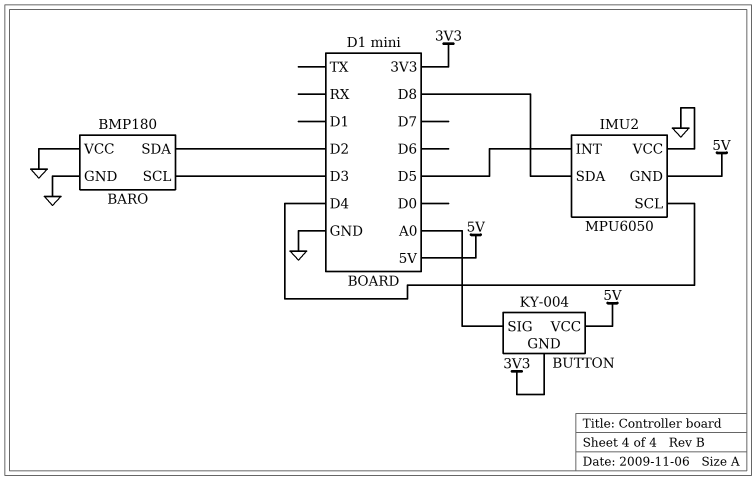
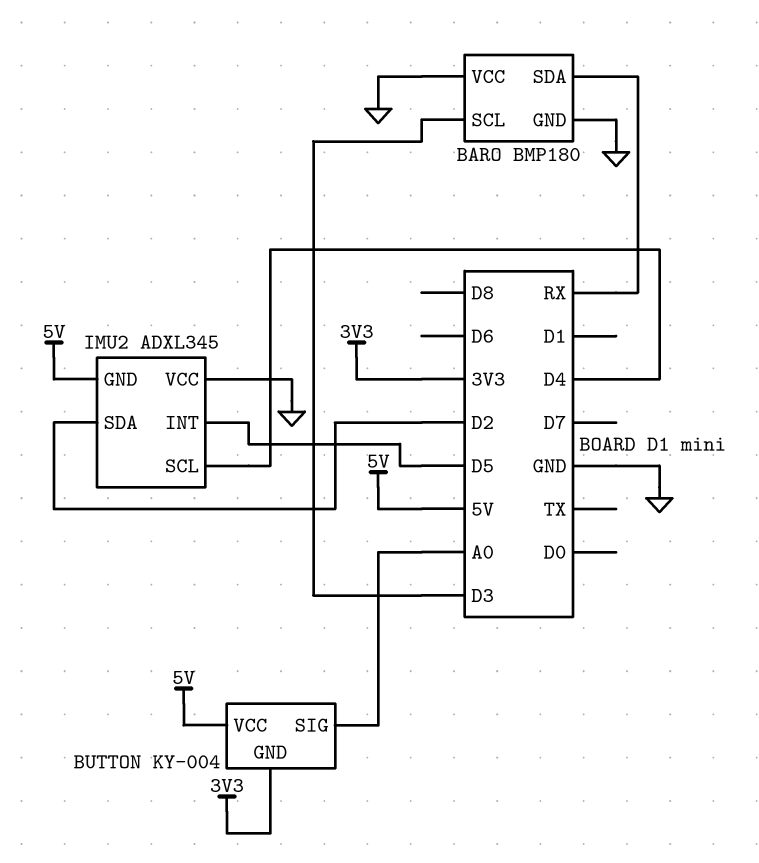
BARO pin SDA: D2 -> RX
IMU2: MPU6050 -> ADXL345
IMU2 pin SDA: D8 -> D2

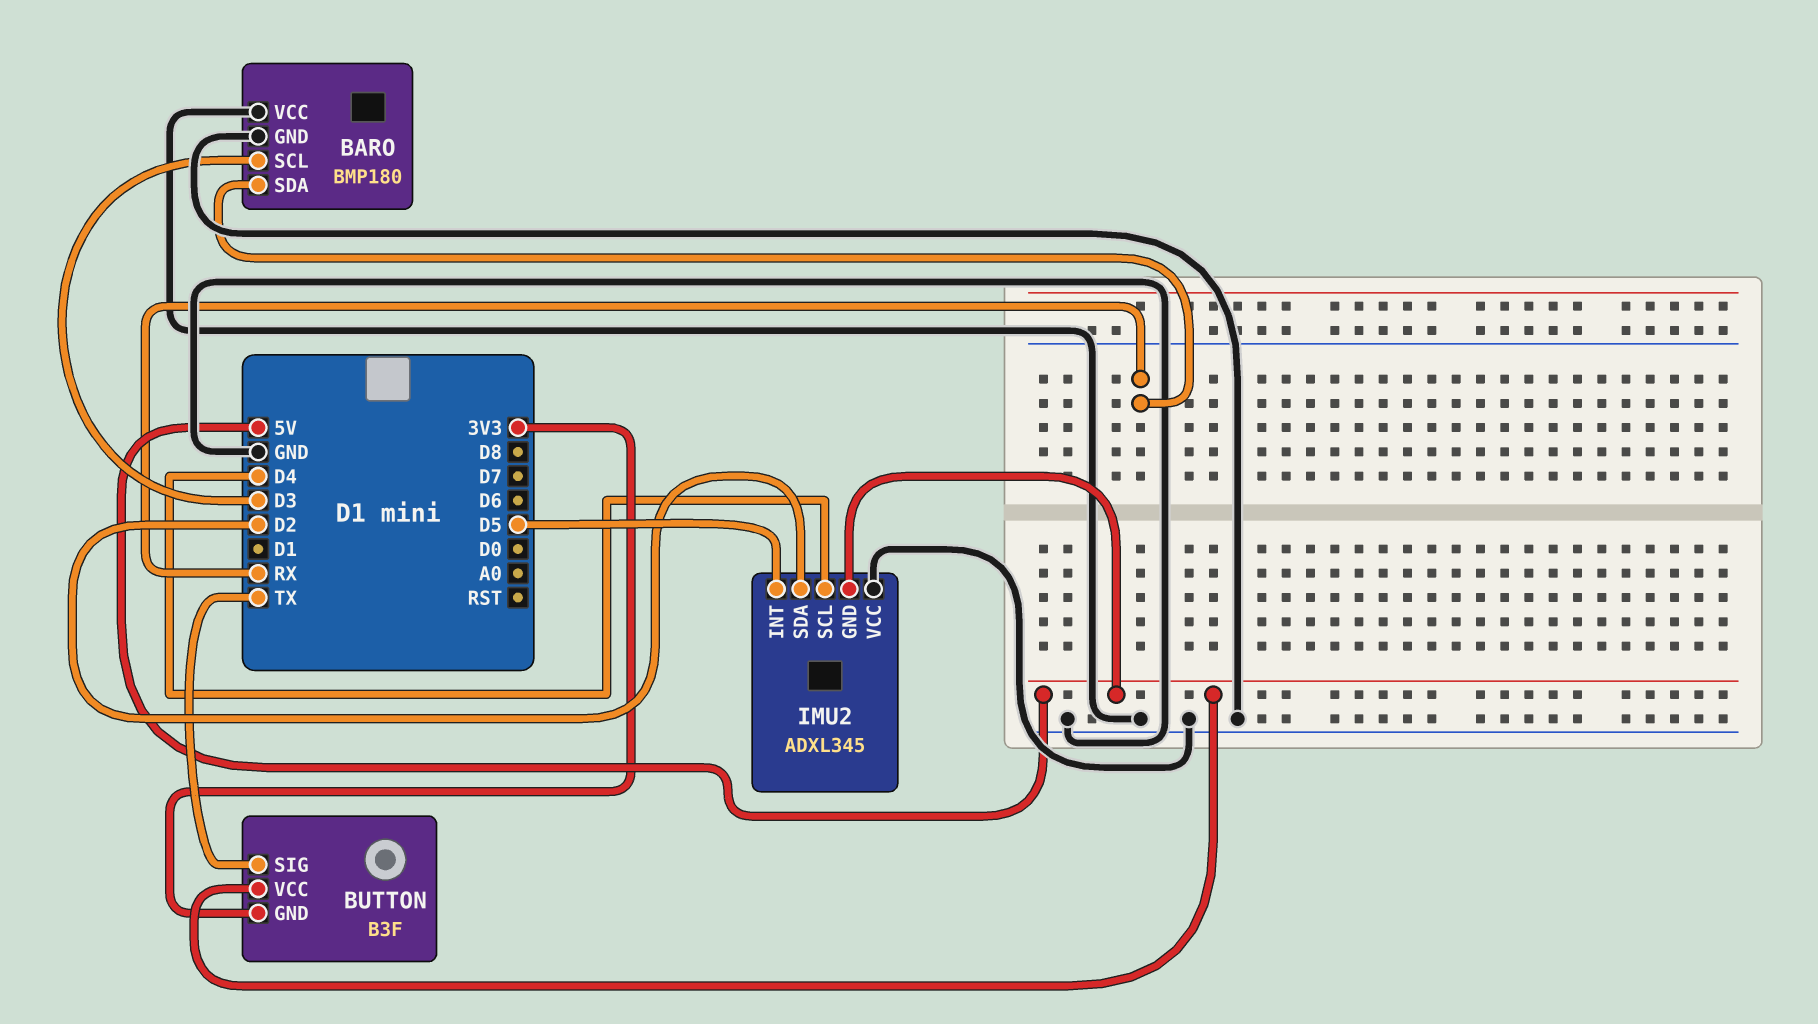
BUTTON: KY-004 -> B3F
BUTTON pin SIG: A0 -> TX

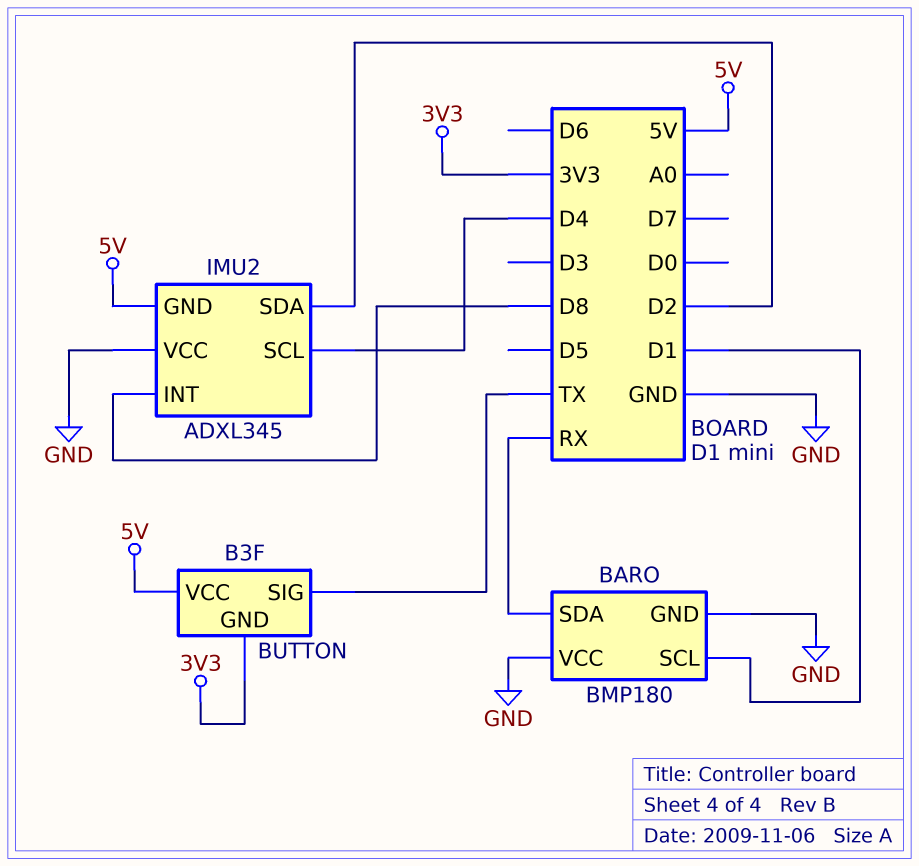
BARO pin SCL: D3 -> D1
IMU2 pin INT: D5 -> D8

